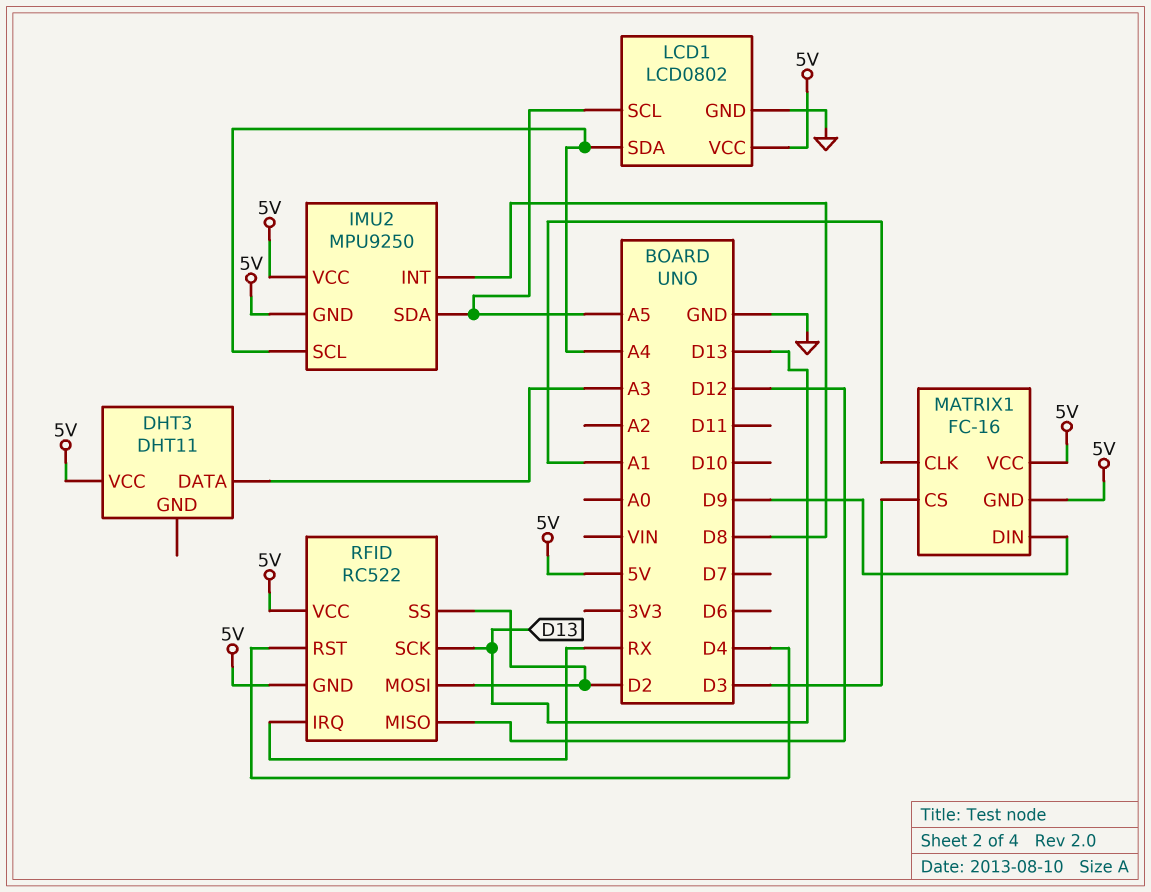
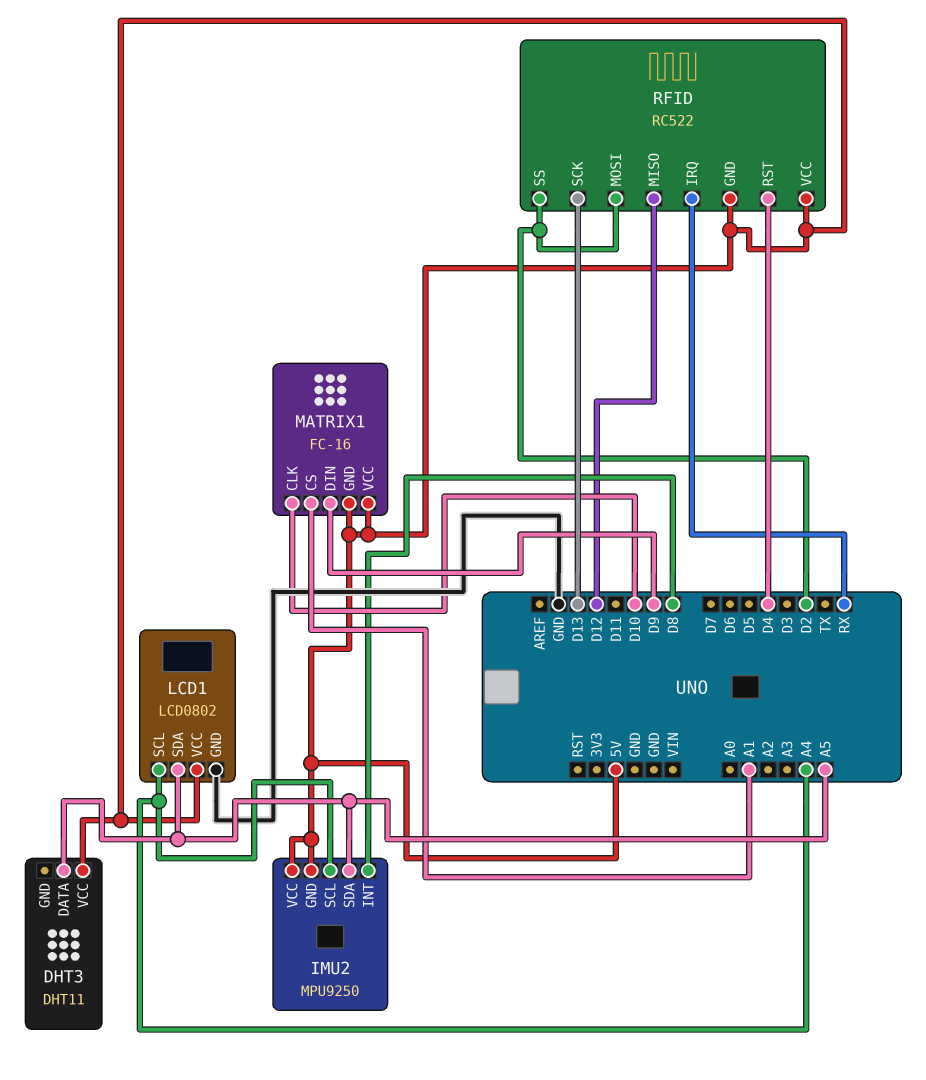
DHT3 pin DATA: A3 -> A5
LCD1 pin SCL: A5 -> A4
LCD1 pin SDA: A4 -> A5
MATRIX1 pin CLK: A1 -> D10
MATRIX1 pin CS: D3 -> A1

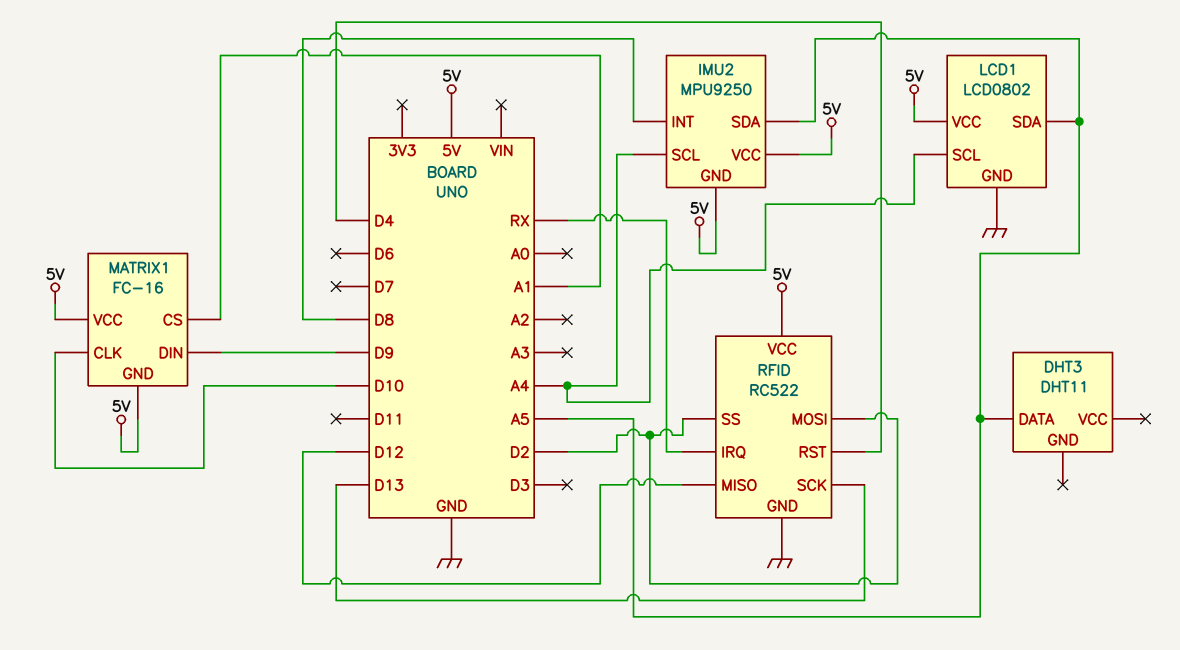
DHT3 pin VCC: 5V -> none
RFID pin GND: 5V -> GND

